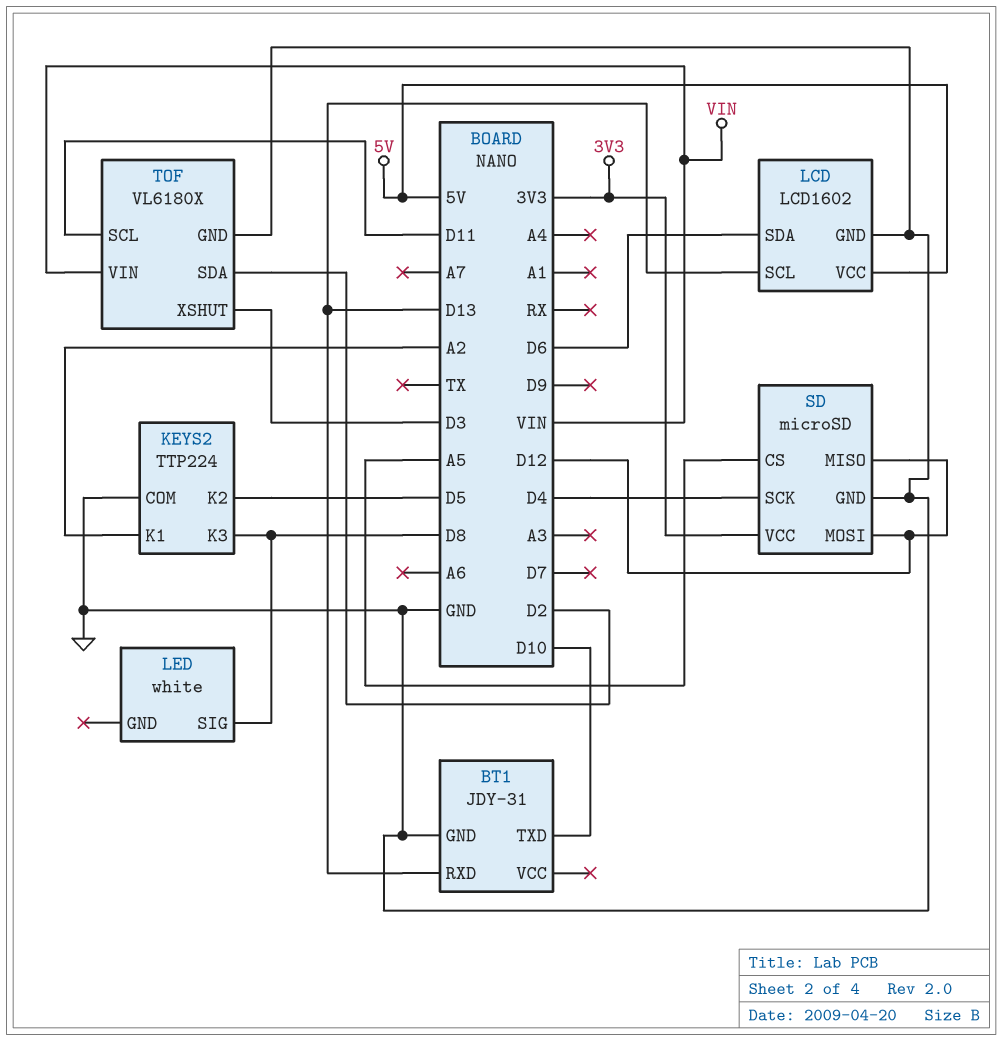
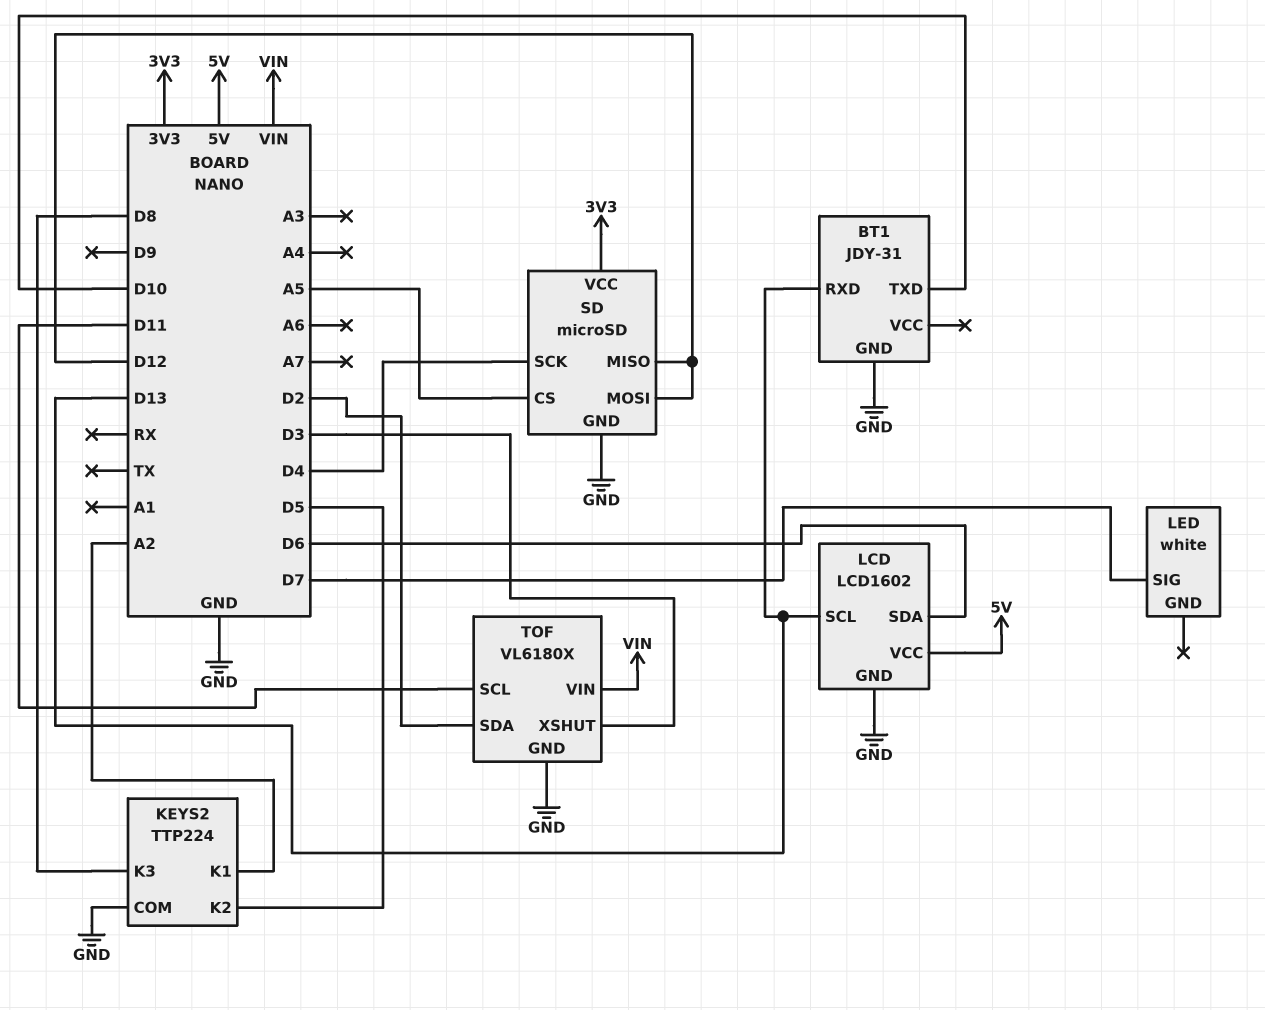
LED pin SIG: D8 -> D7

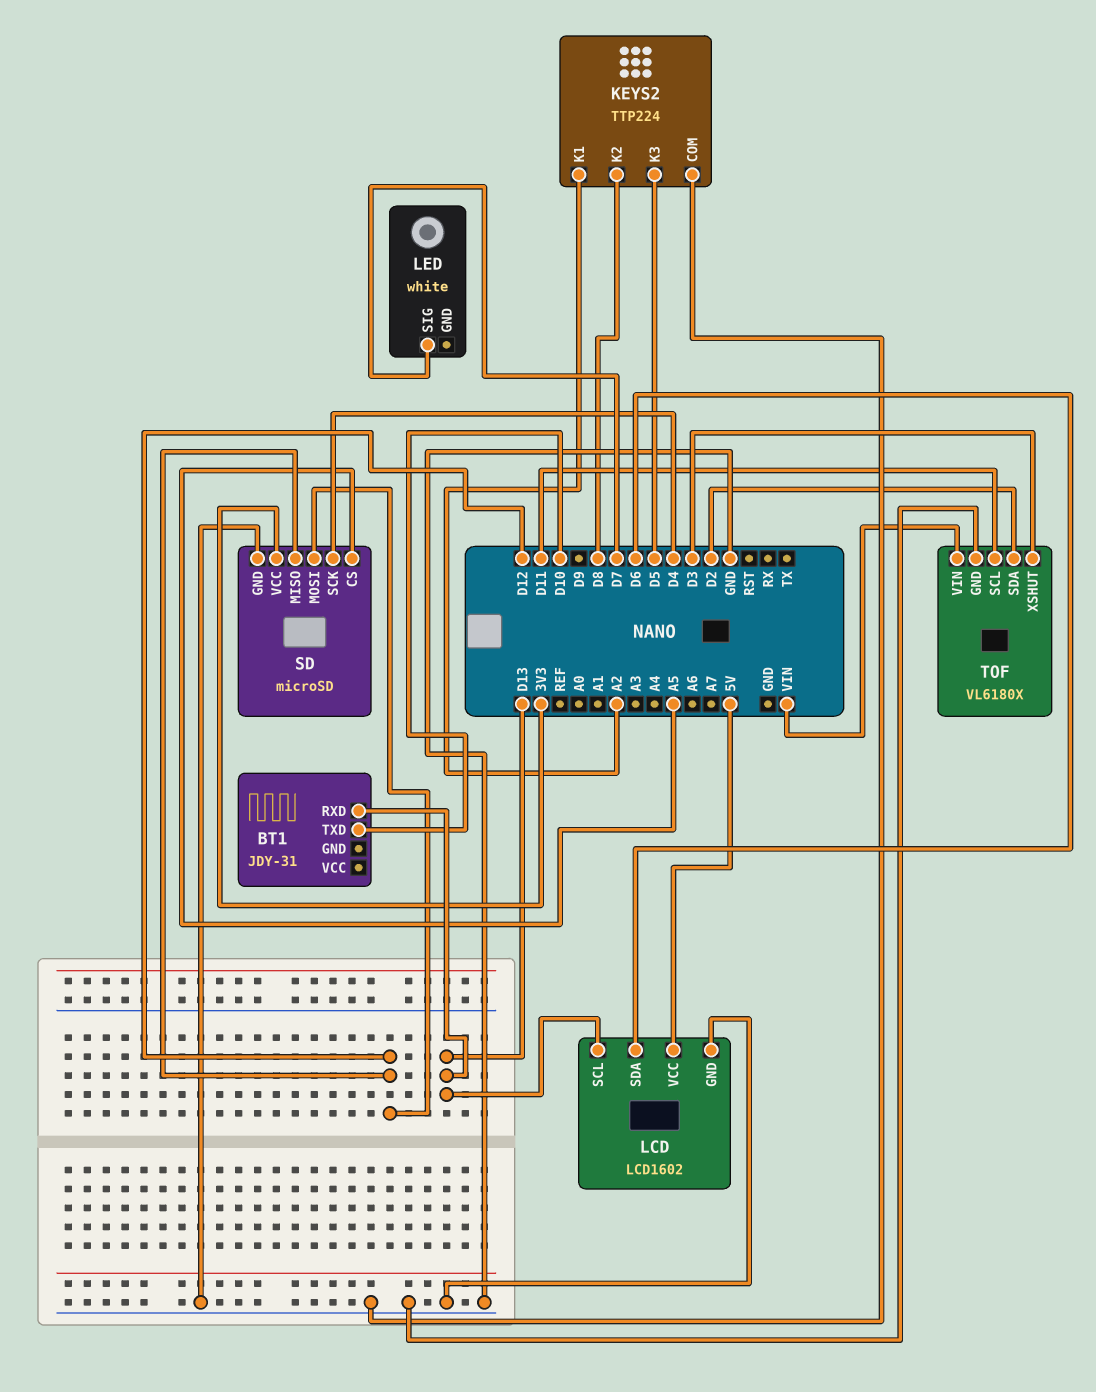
BT1 pin GND: GND -> none
KEYS2 pin K2: D5 -> D8
KEYS2 pin K3: D8 -> D5

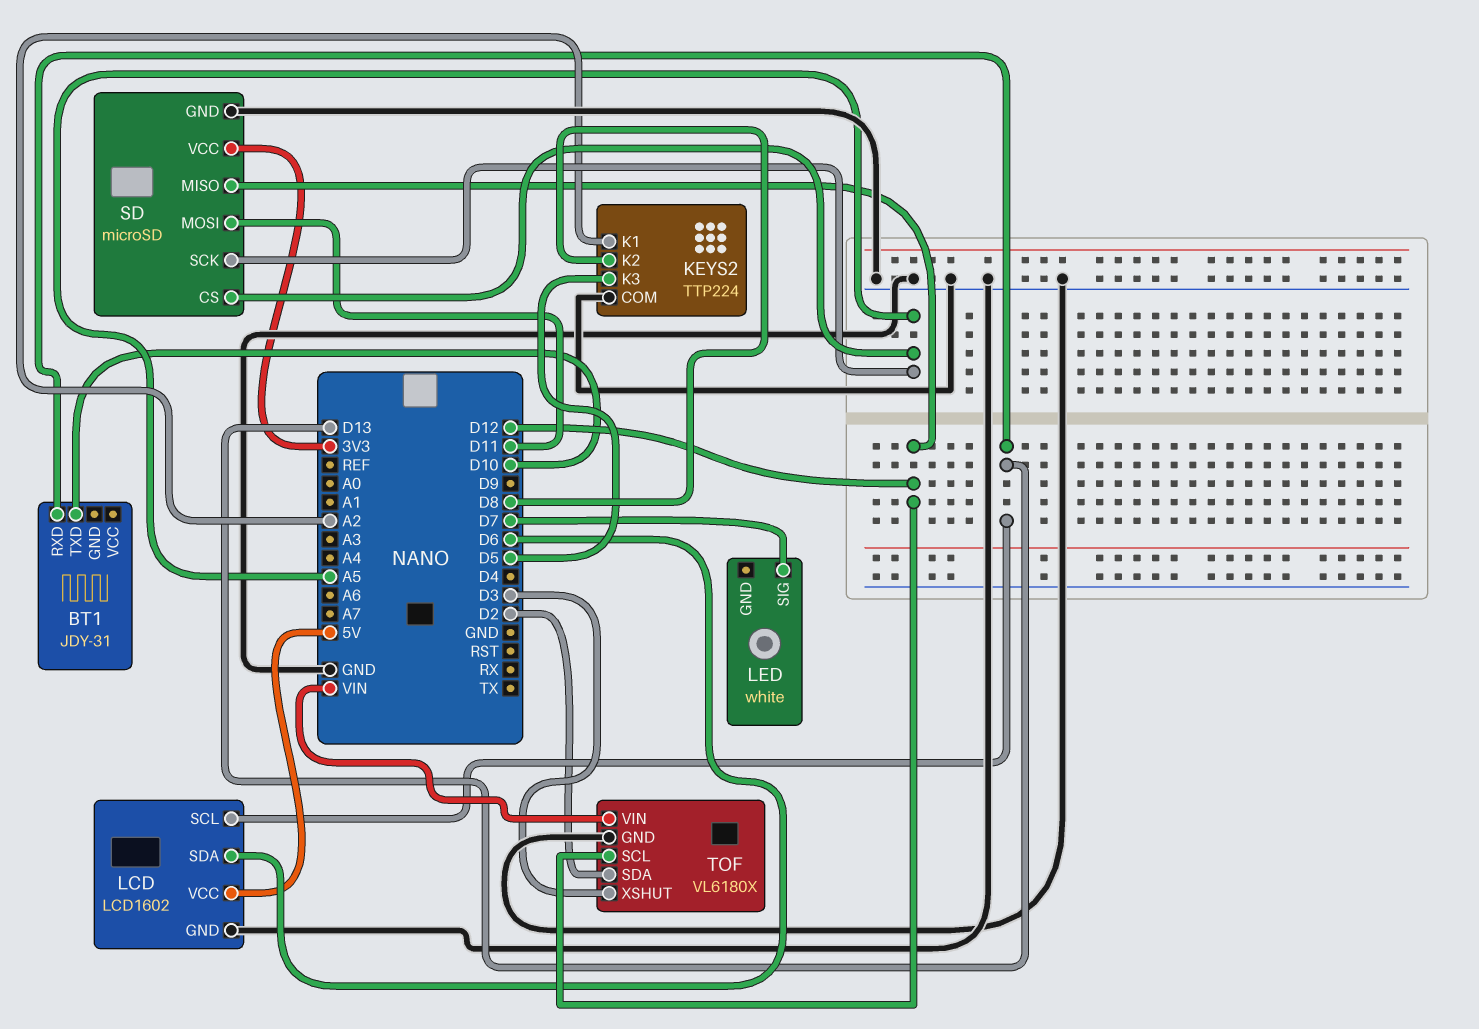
SD pin MOSI: D12 -> D11
SD pin SCK: D4 -> A5
TOF pin SCL: D11 -> D12

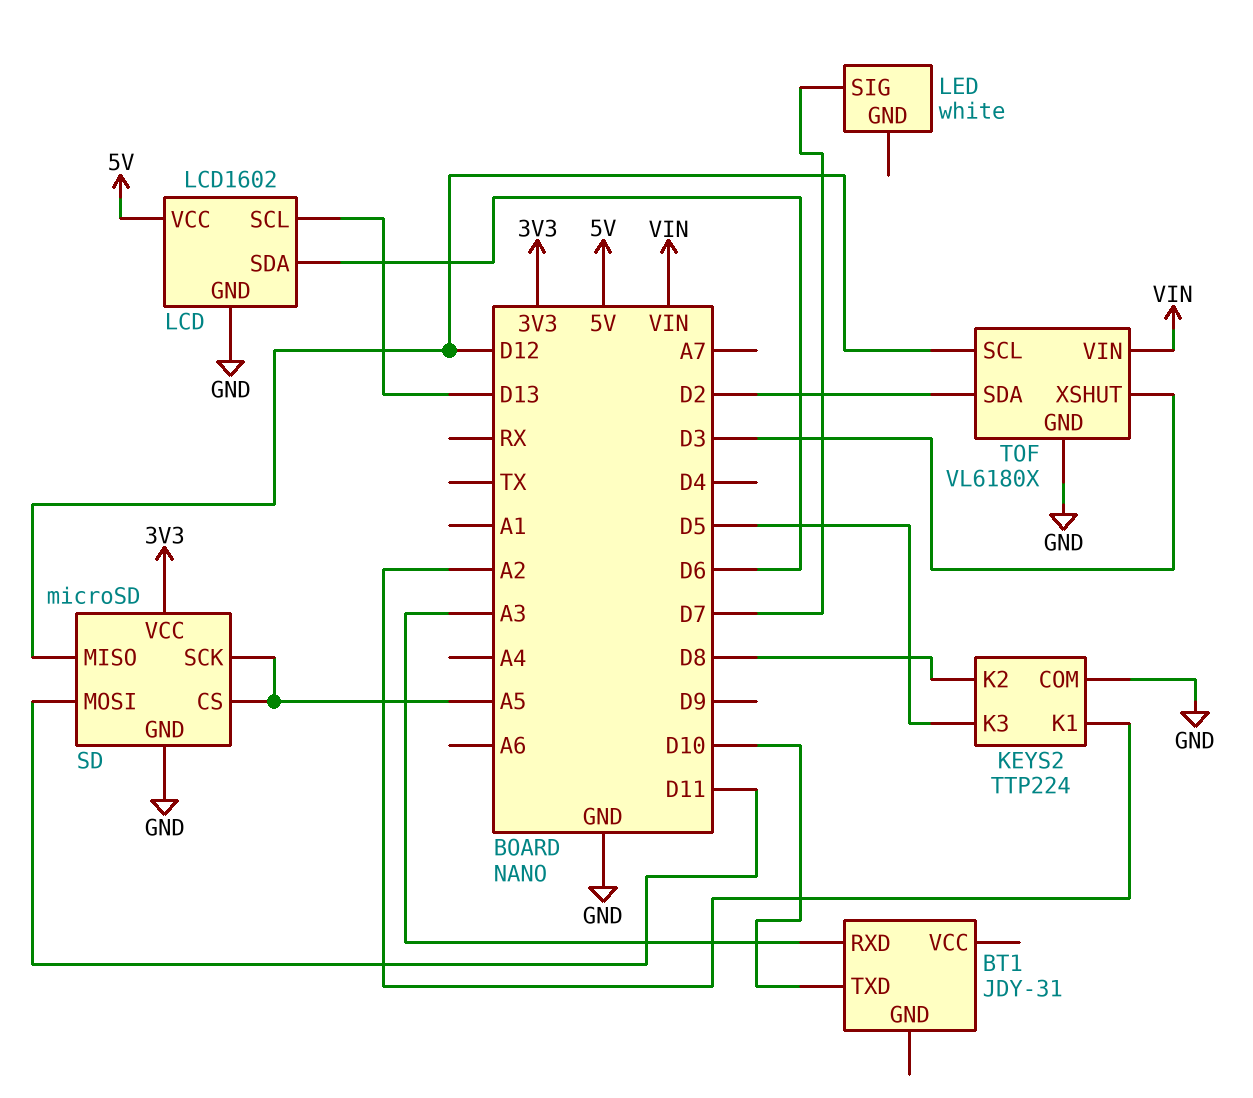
BT1 pin RXD: D13 -> A3

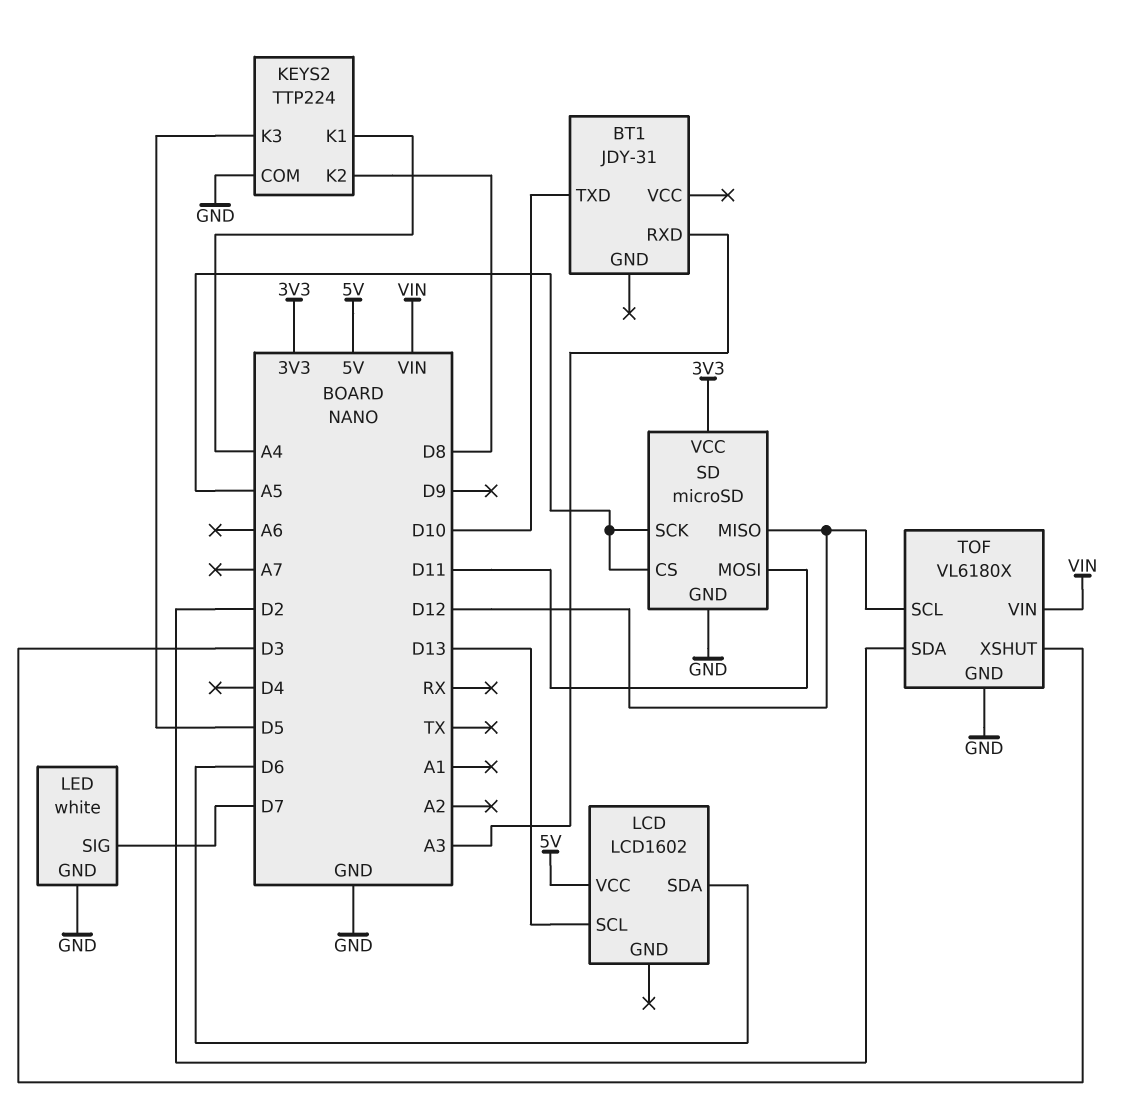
KEYS2 pin K1: A2 -> A4
LCD pin GND: GND -> none
LED pin GND: none -> GND

